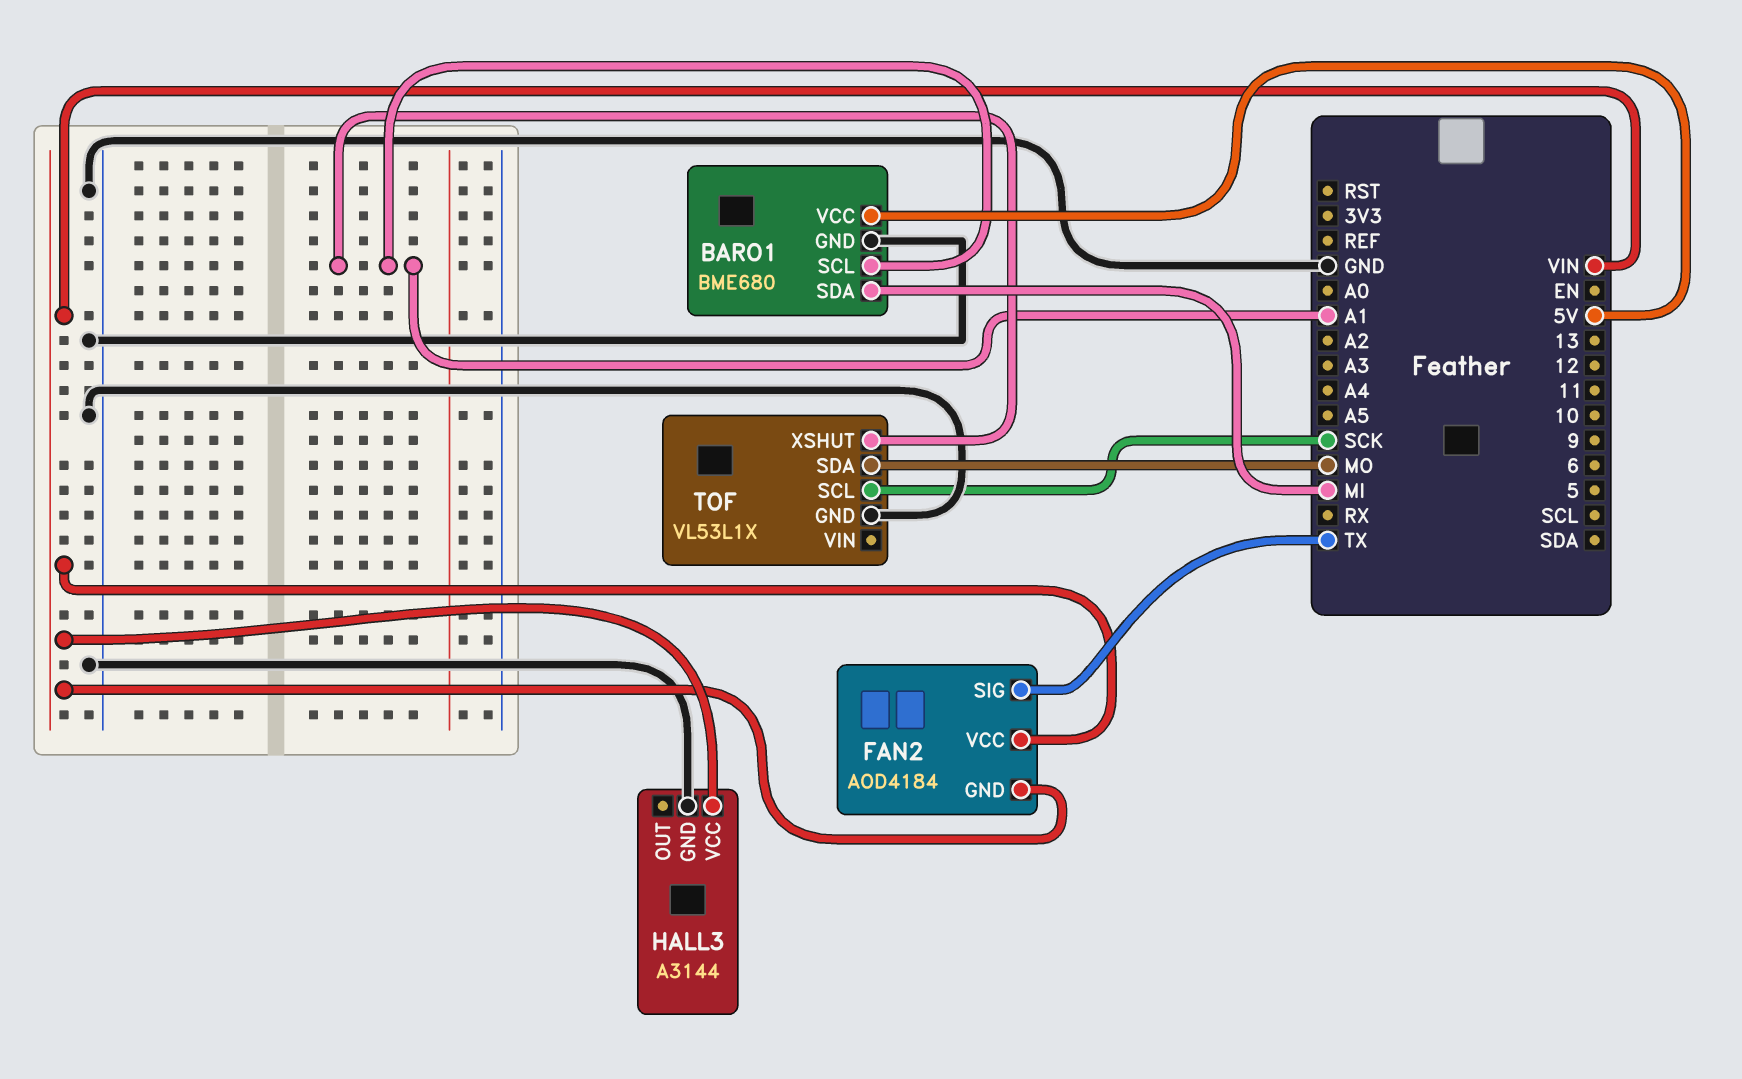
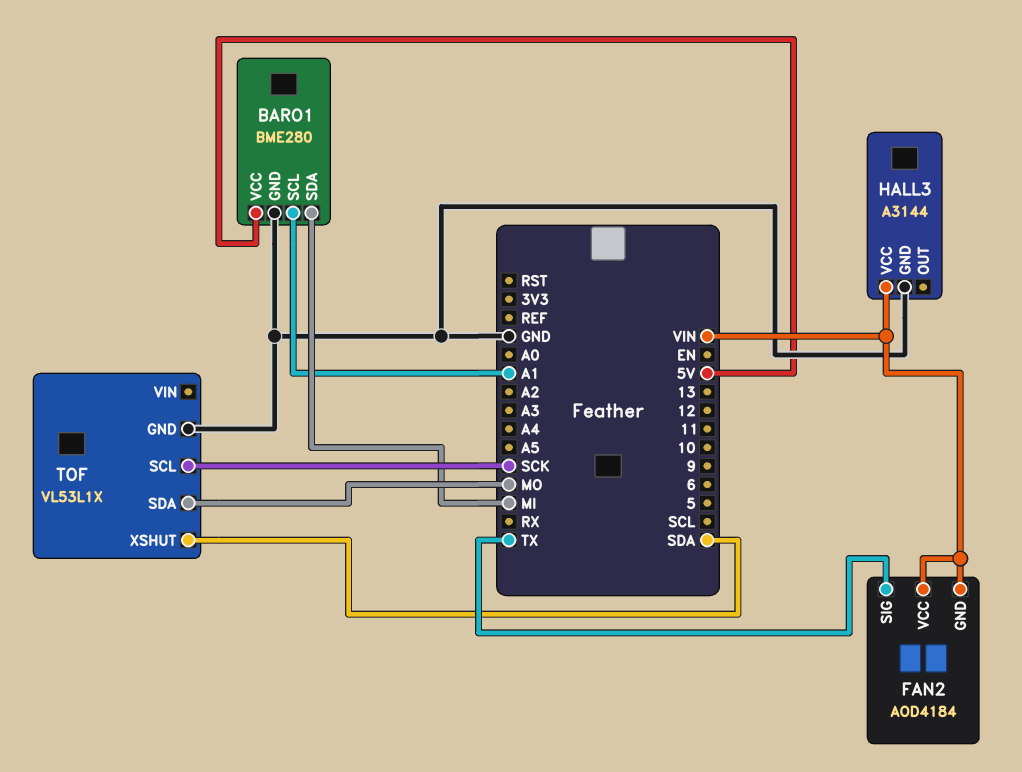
BARO1: BME680 -> BME280
TOF pin XSHUT: A1 -> SDA

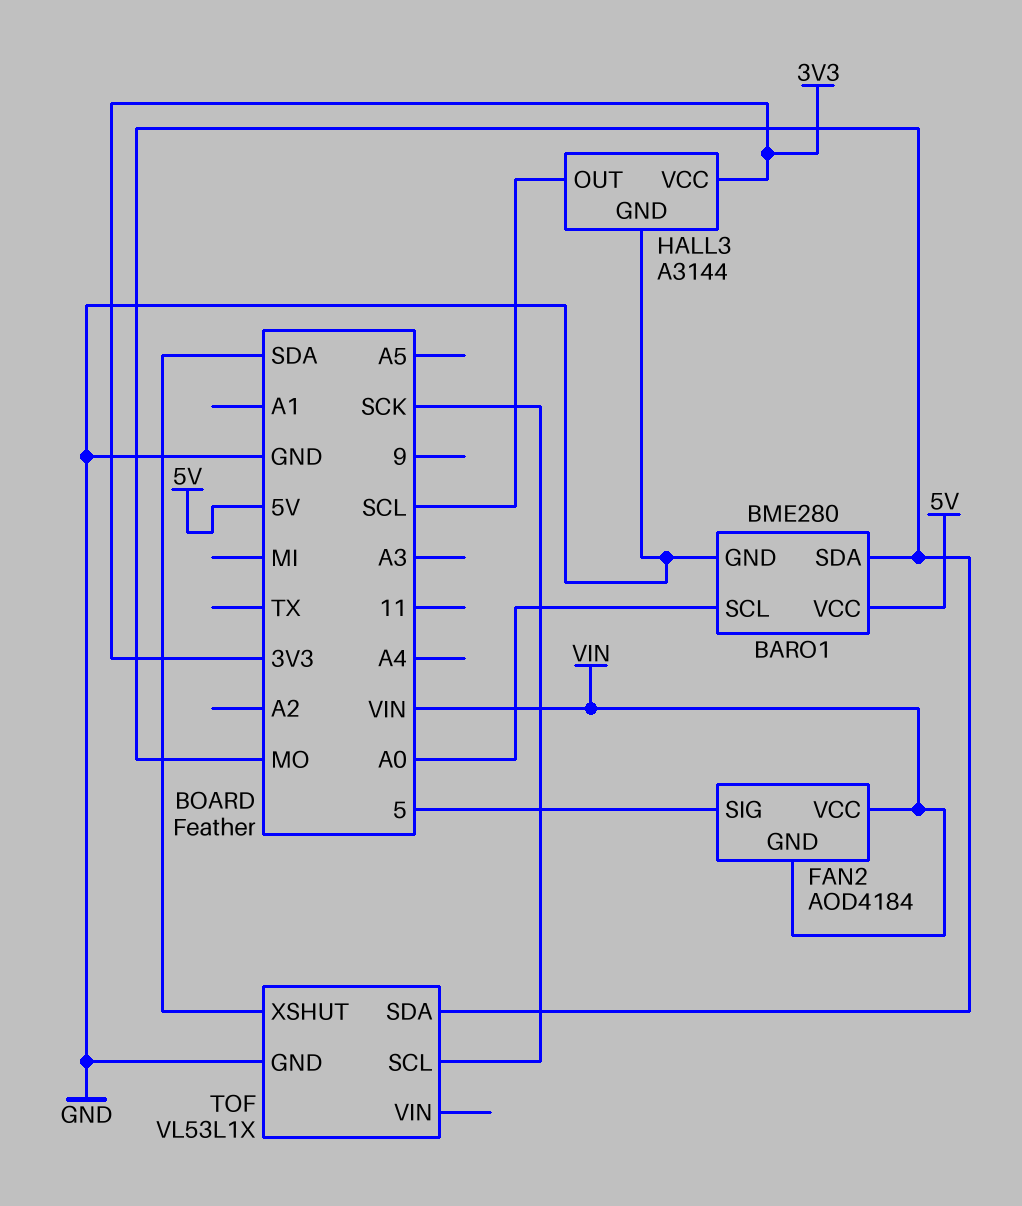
BARO1 pin SCL: A1 -> A0
BARO1 pin SDA: MI -> MO
FAN2 pin SIG: TX -> 5
HALL3 pin OUT: none -> SCL
HALL3 pin VCC: VIN -> 3V3

